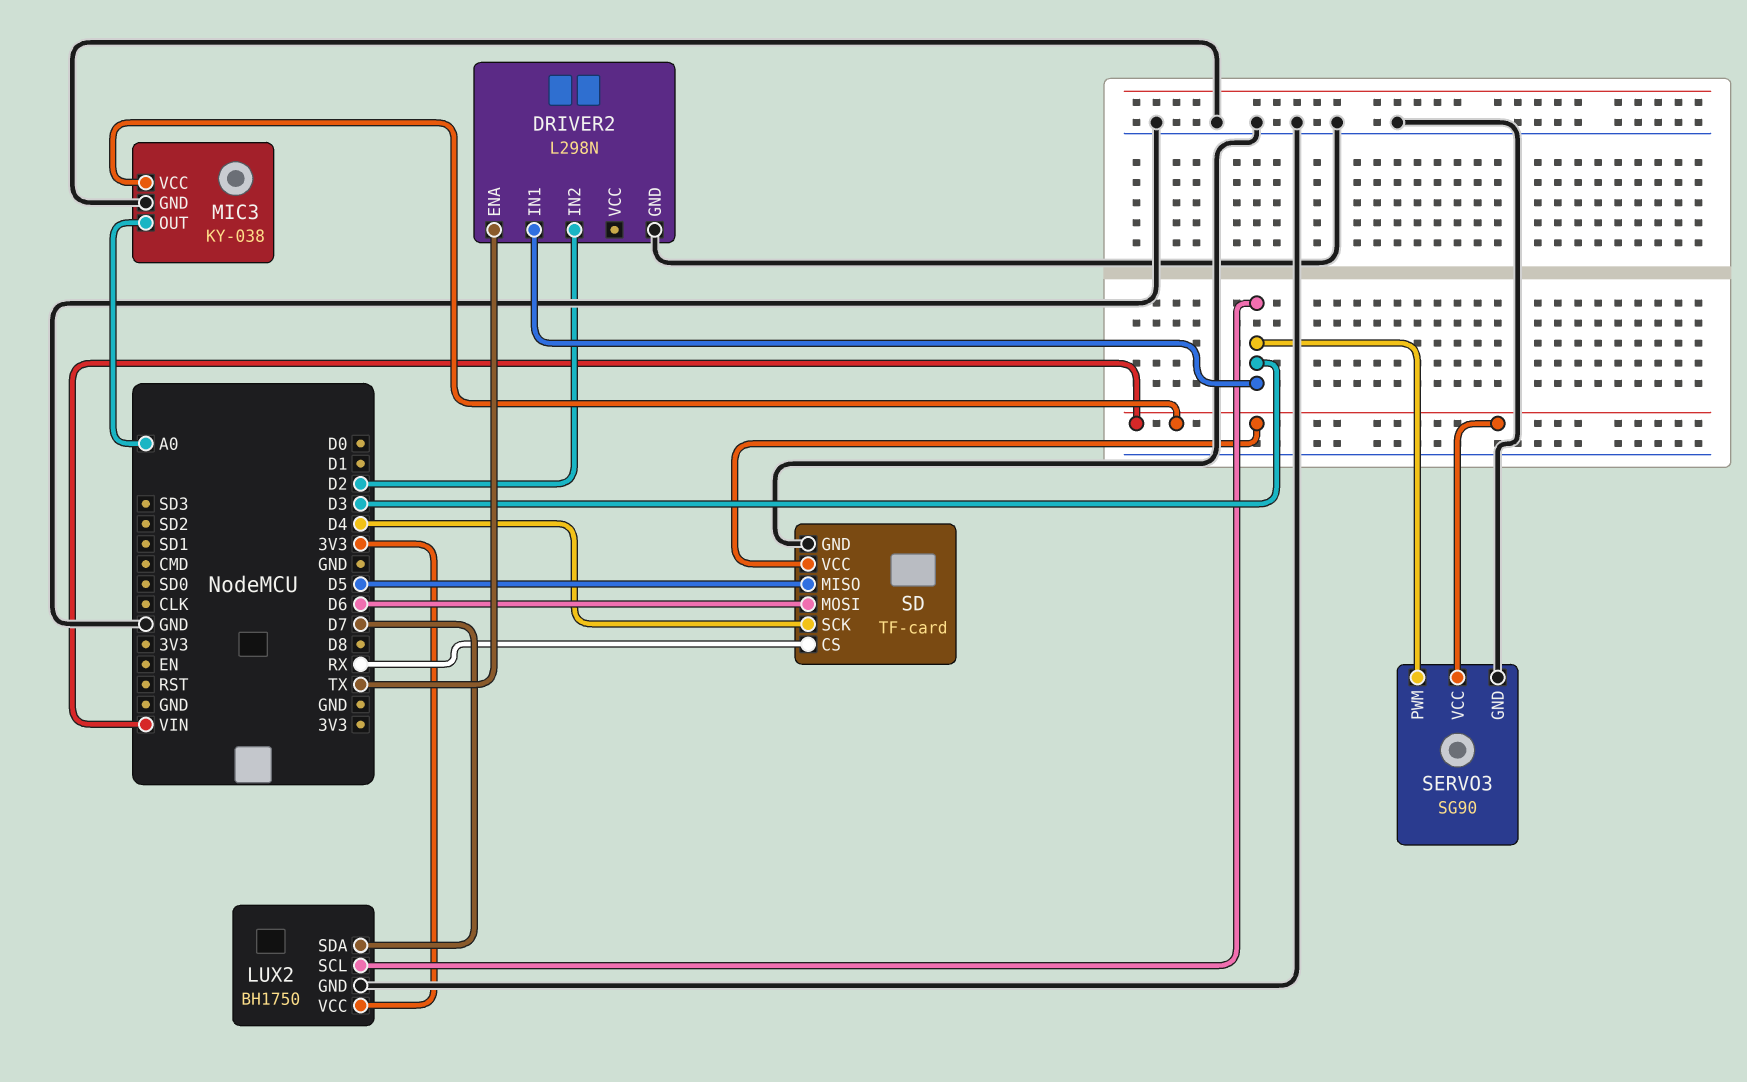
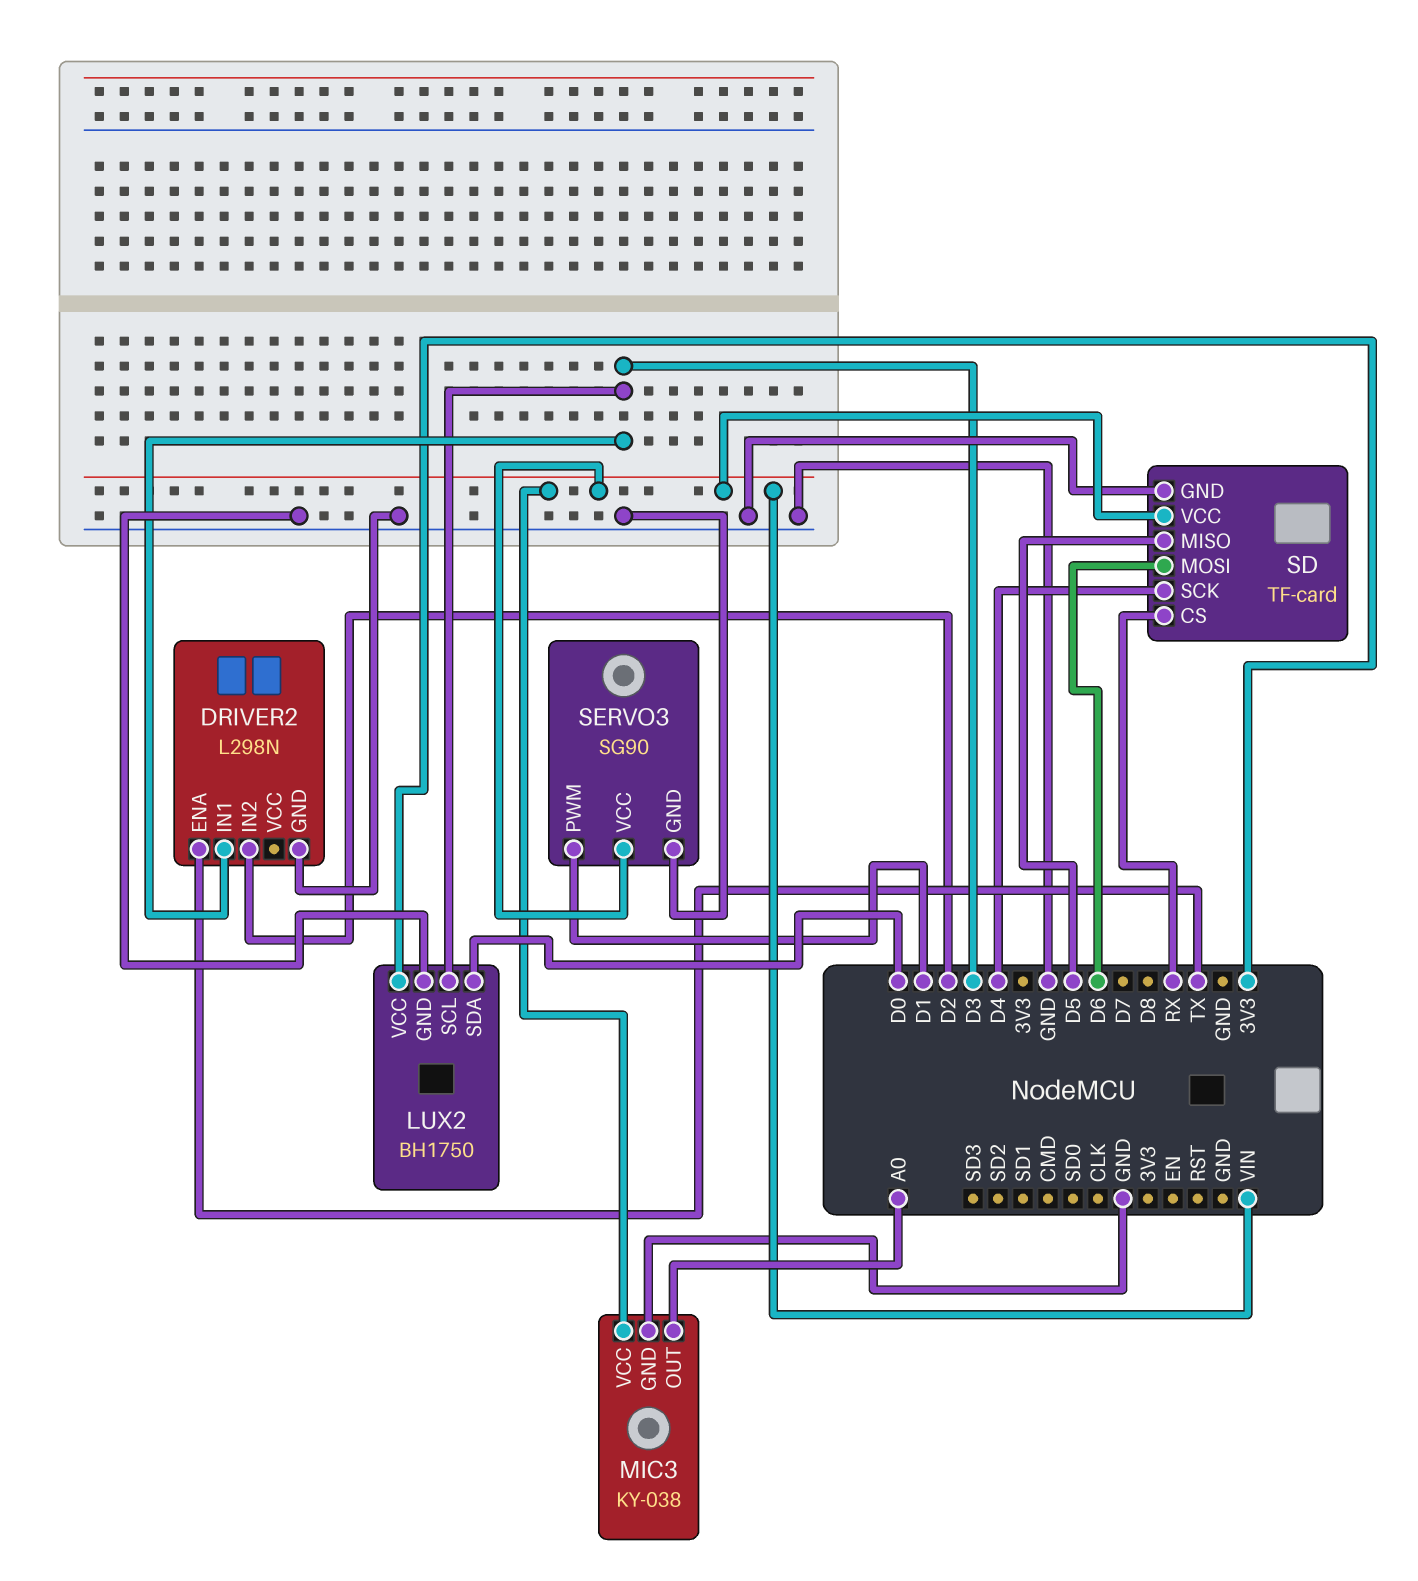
LUX2 pin SDA: D7 -> D0
SERVO3 pin PWM: D3 -> D1

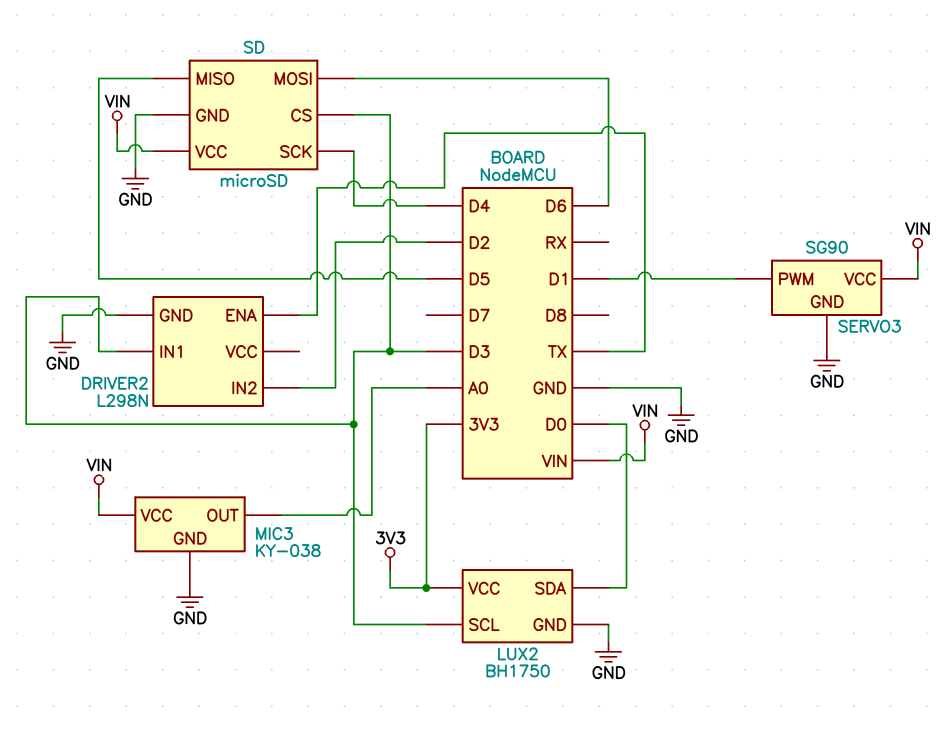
SD: TF-card -> microSD
SD pin CS: RX -> D3

